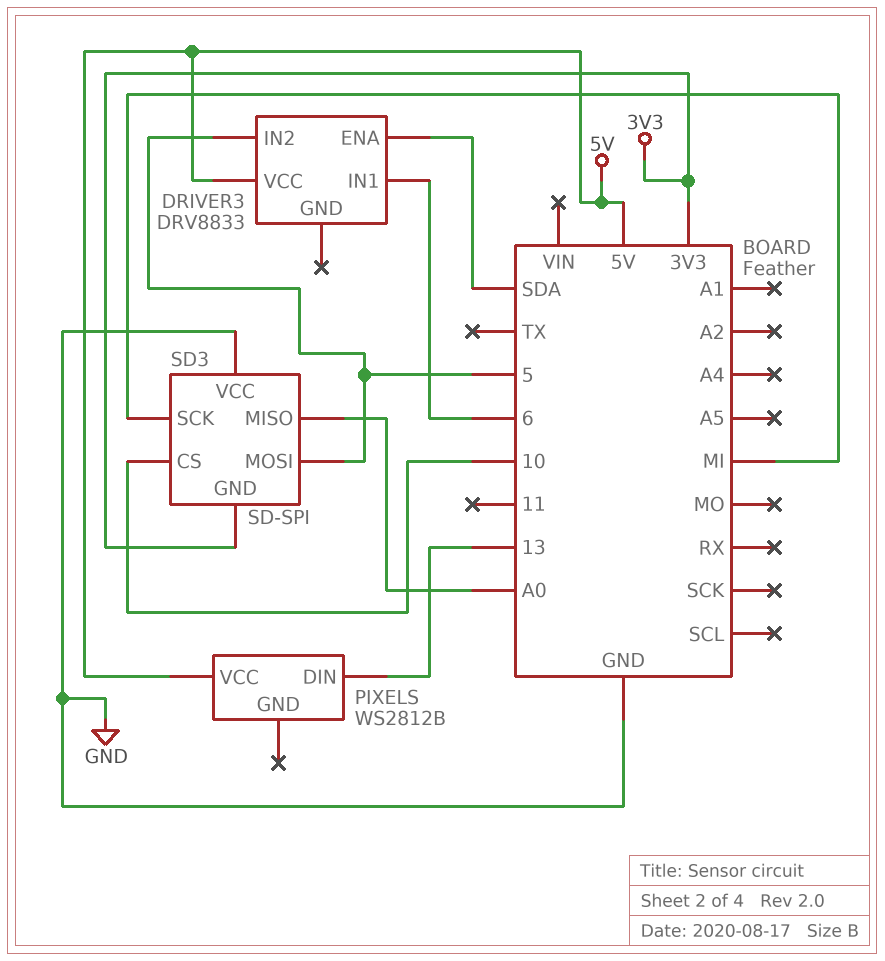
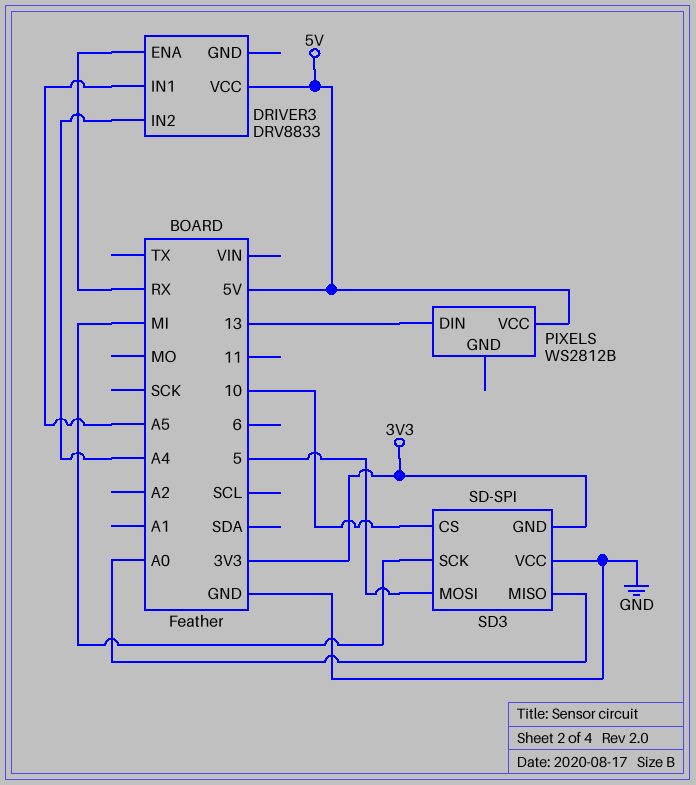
DRIVER3 pin ENA: SDA -> RX
DRIVER3 pin IN1: 6 -> A5
DRIVER3 pin IN2: 5 -> A4

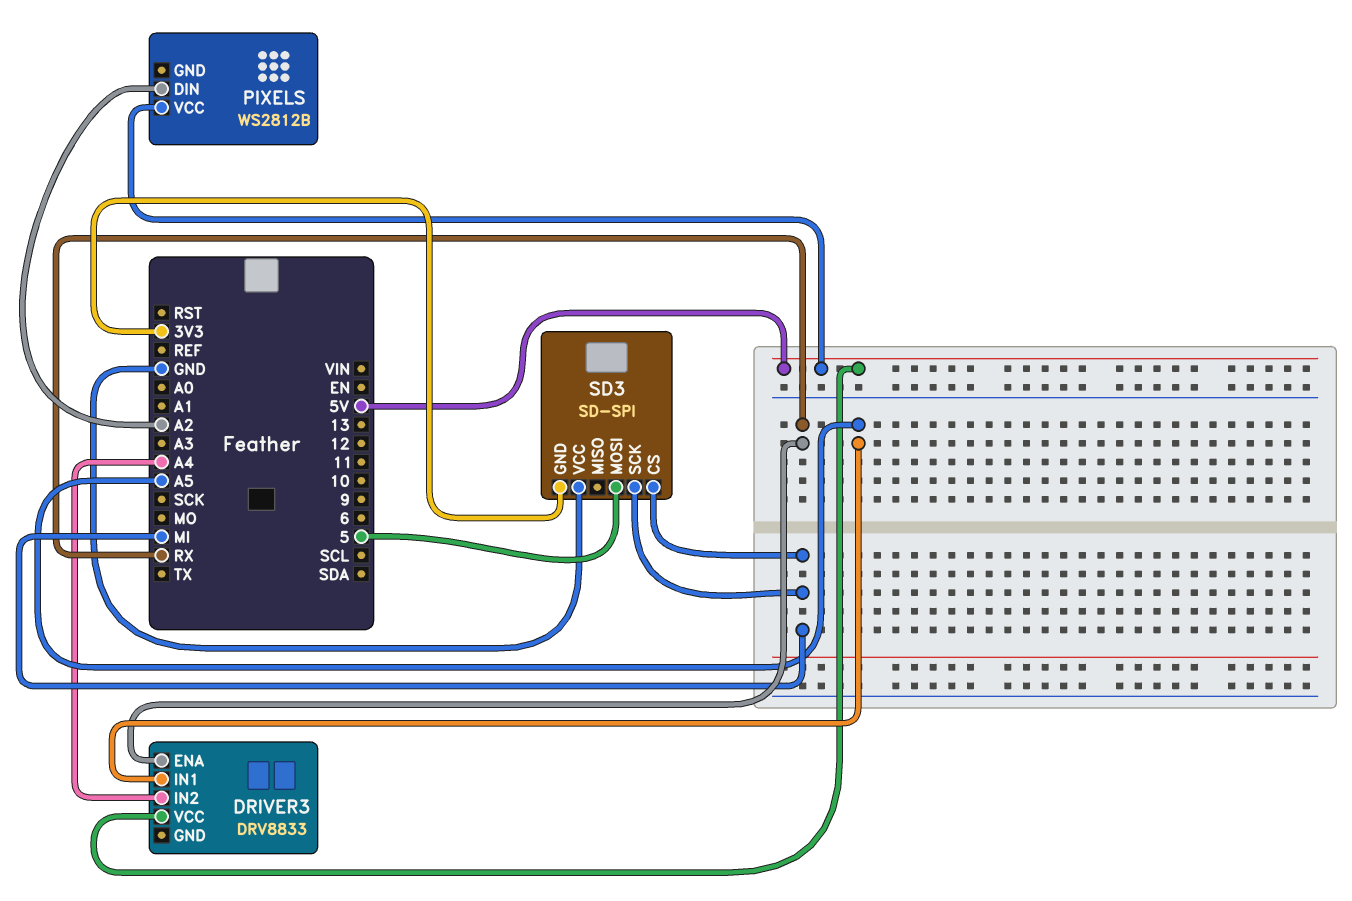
PIXELS pin DIN: 13 -> A2
SD3 pin CS: 10 -> MI
SD3 pin MISO: A0 -> none

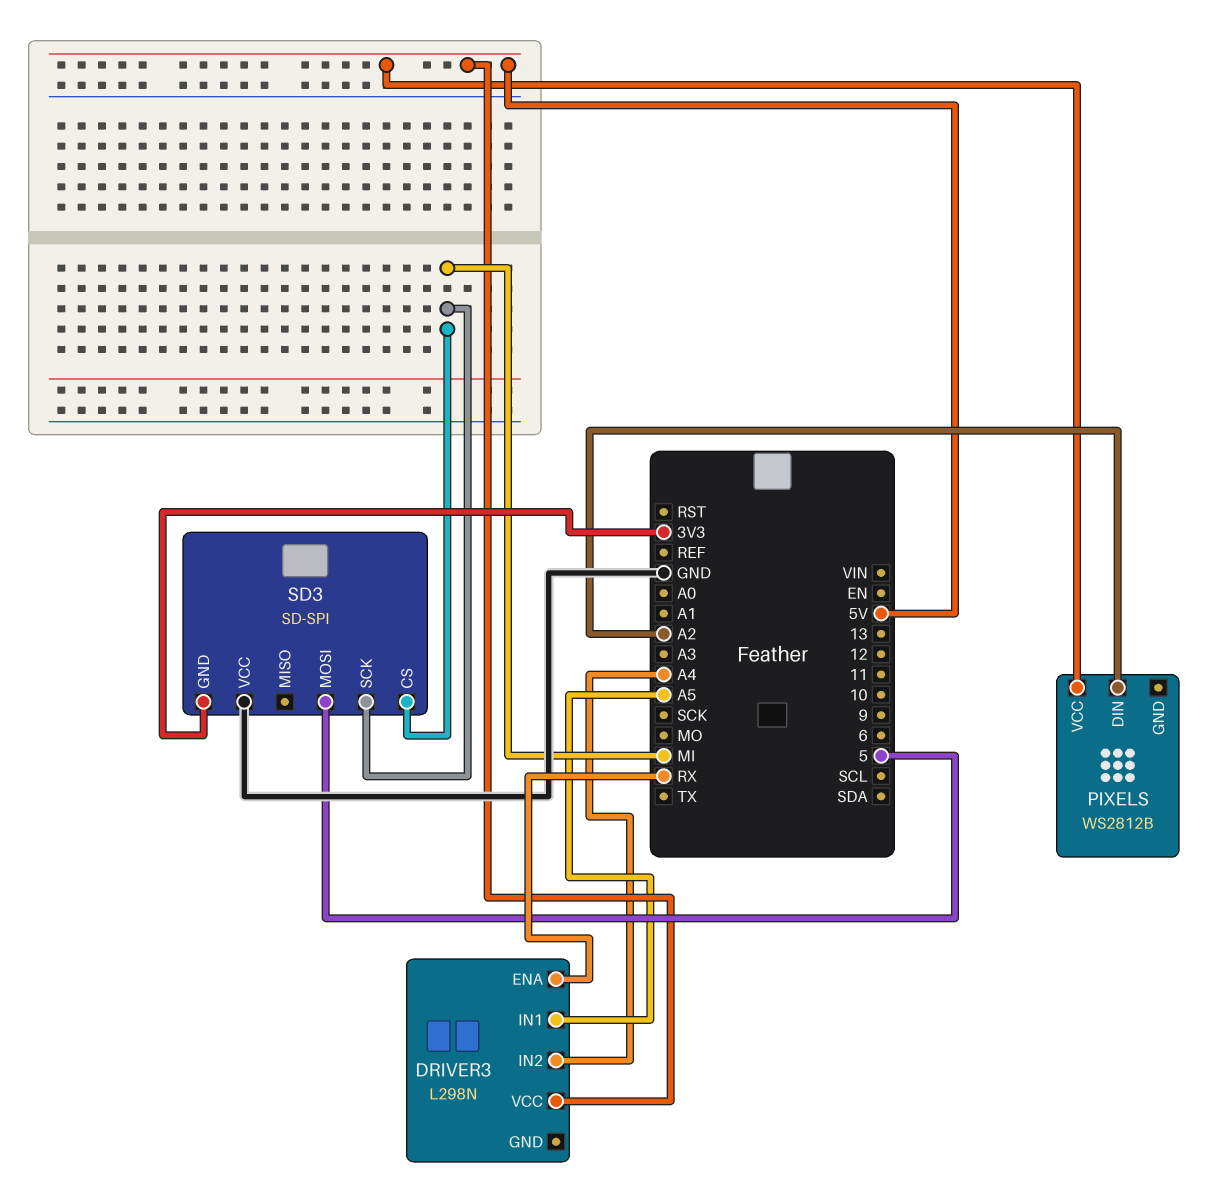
DRIVER3: DRV8833 -> L298N

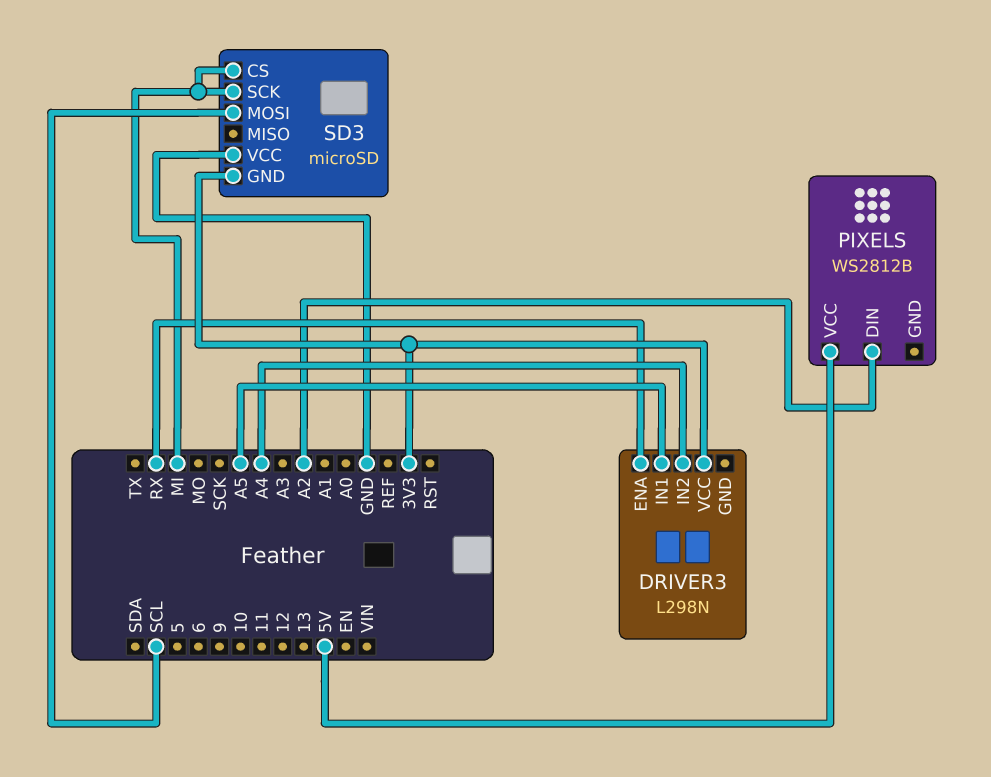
DRIVER3 pin VCC: 5V -> 3V3
SD3: SD-SPI -> microSD
SD3 pin MOSI: 5 -> SCL

